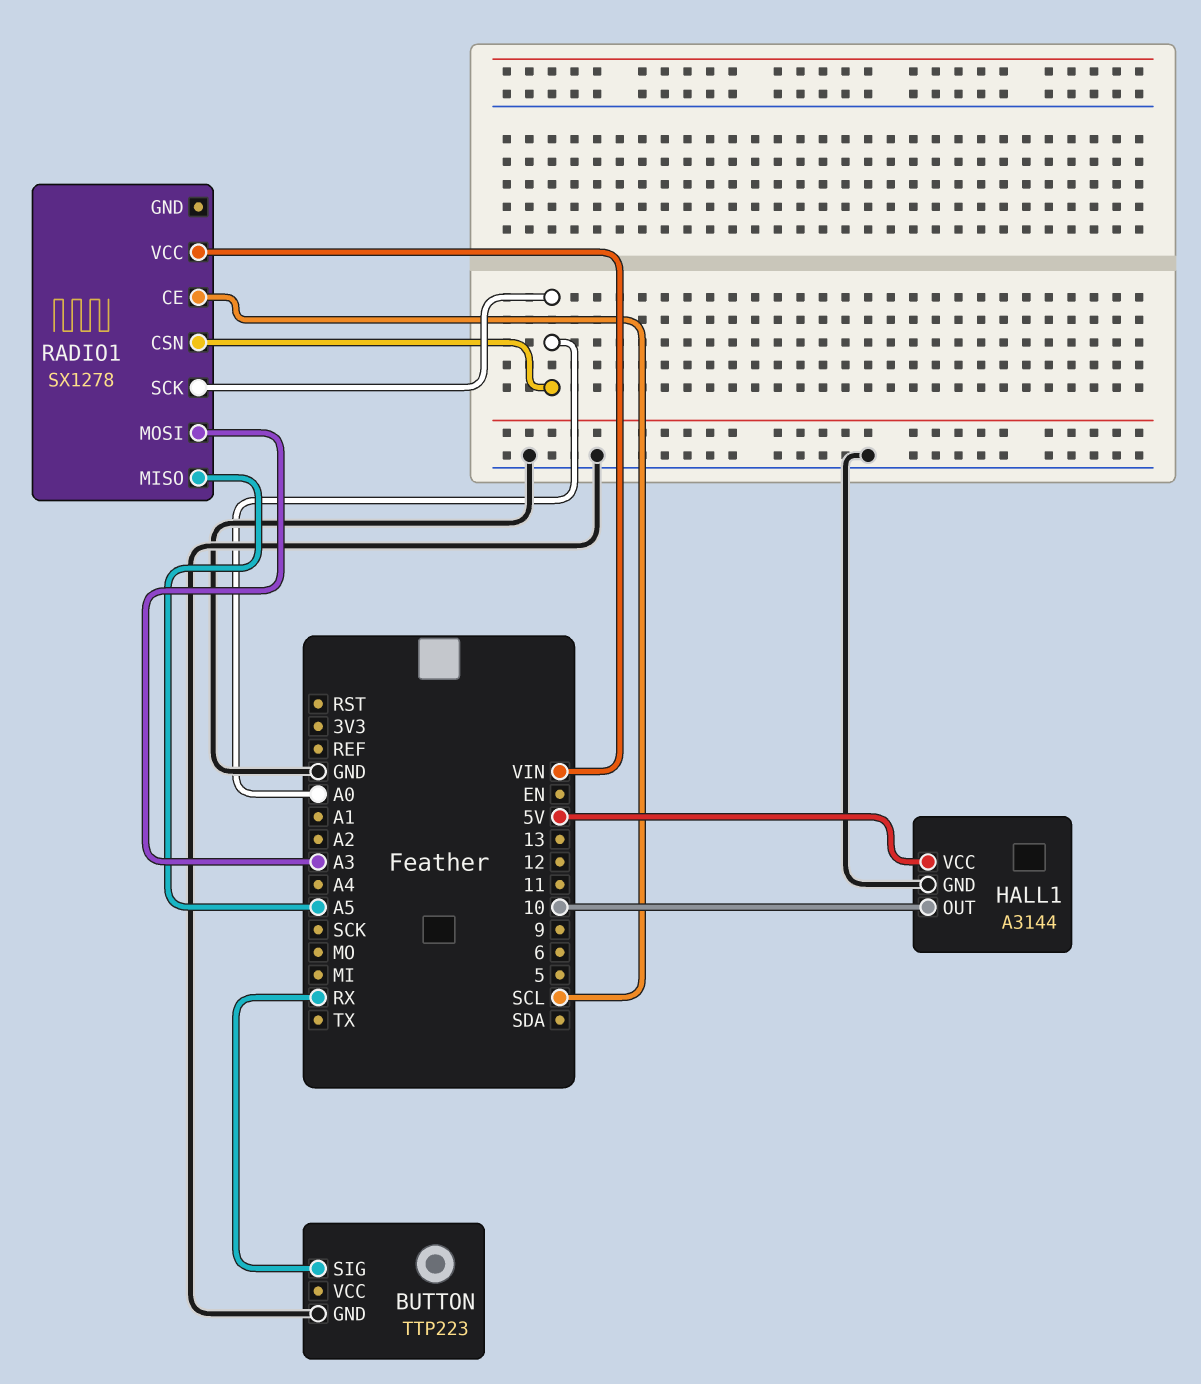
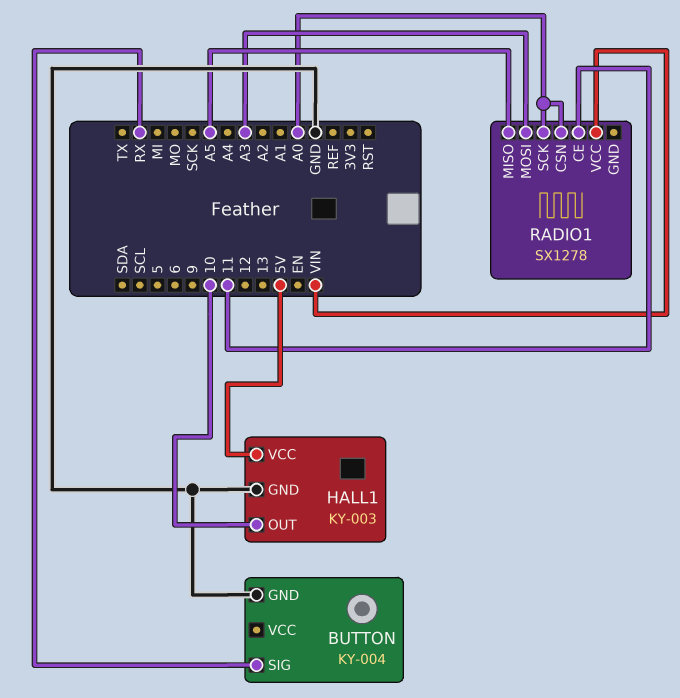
BUTTON: TTP223 -> KY-004
HALL1: A3144 -> KY-003
RADIO1 pin CE: SCL -> 11

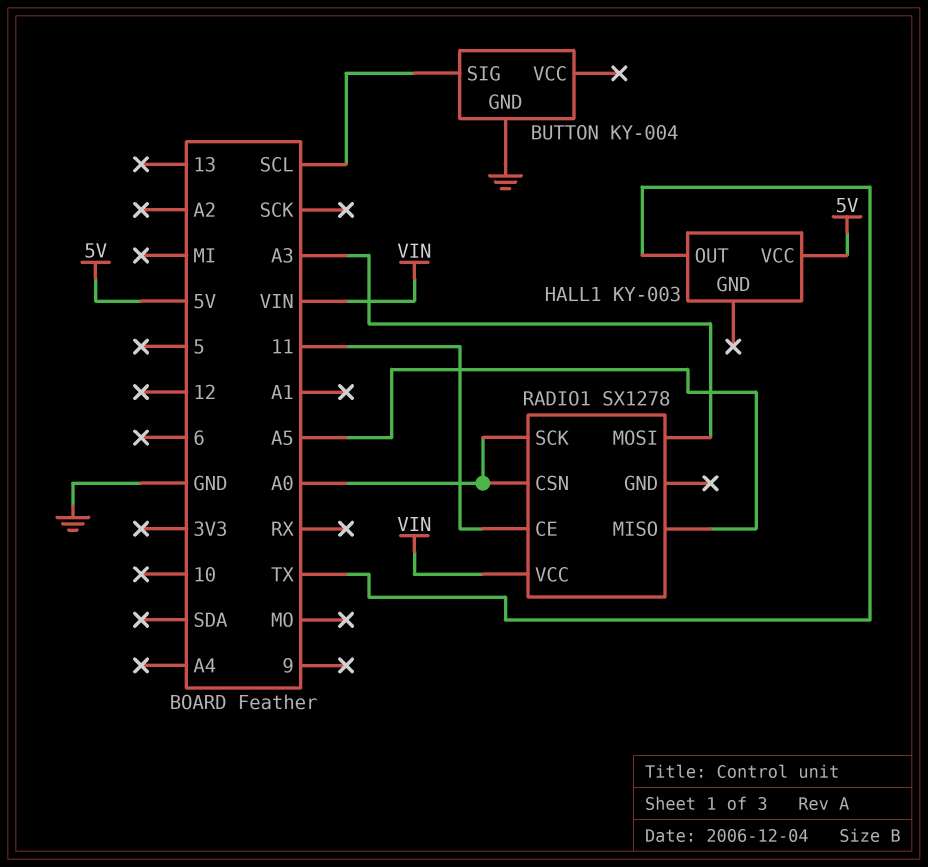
BUTTON pin SIG: RX -> SCL
HALL1 pin GND: GND -> none
HALL1 pin OUT: 10 -> TX

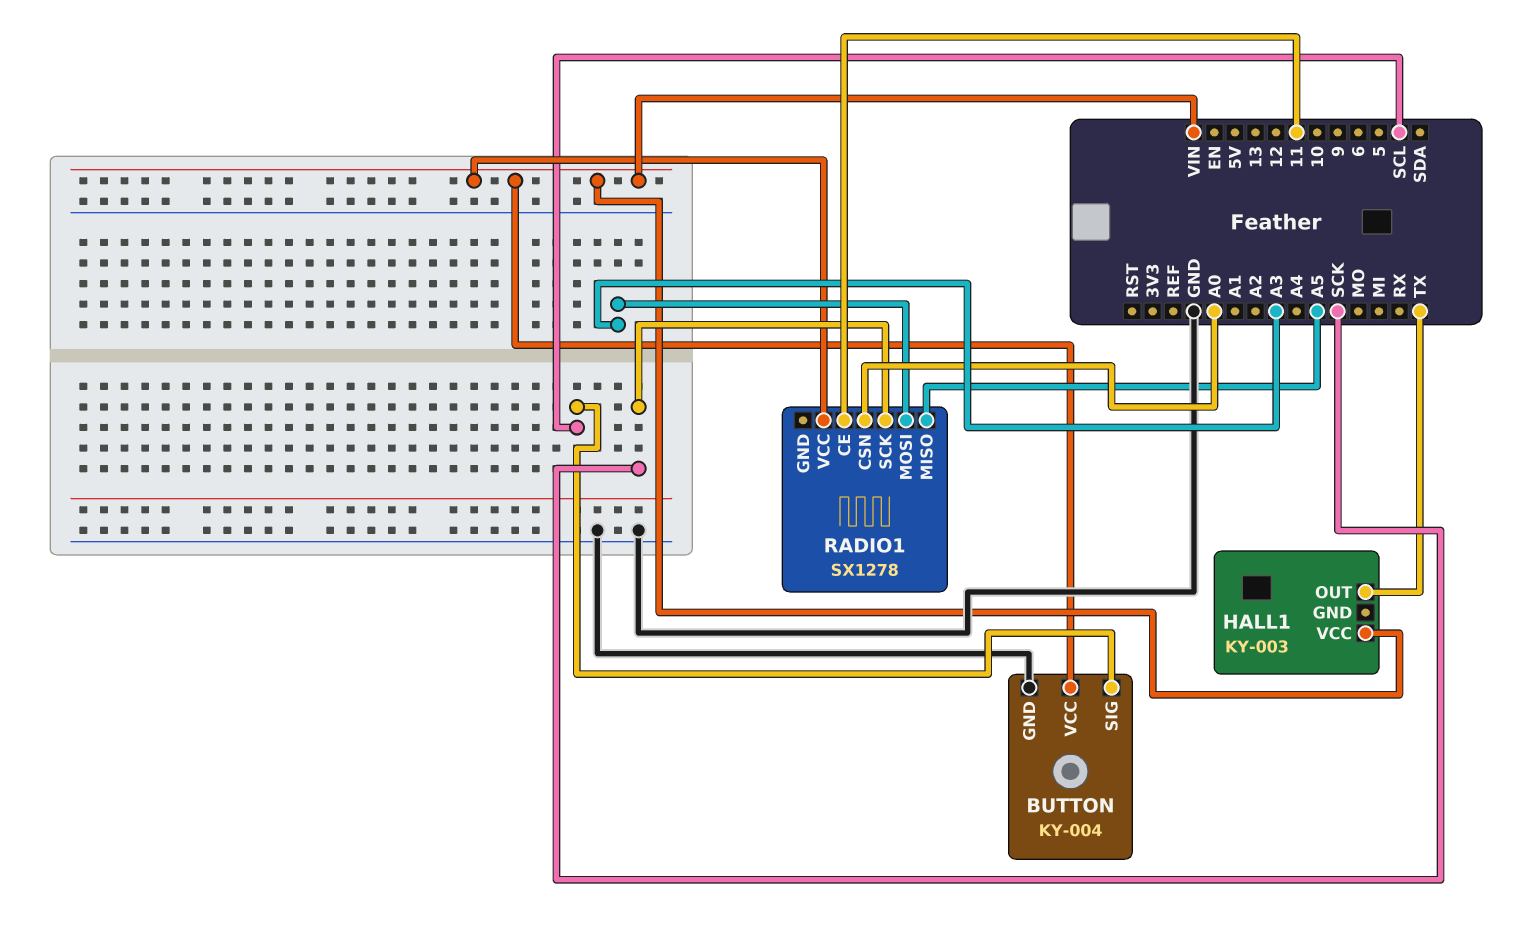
BUTTON pin VCC: none -> VIN
HALL1 pin VCC: 5V -> VIN
RADIO1 pin SCK: A0 -> SCK

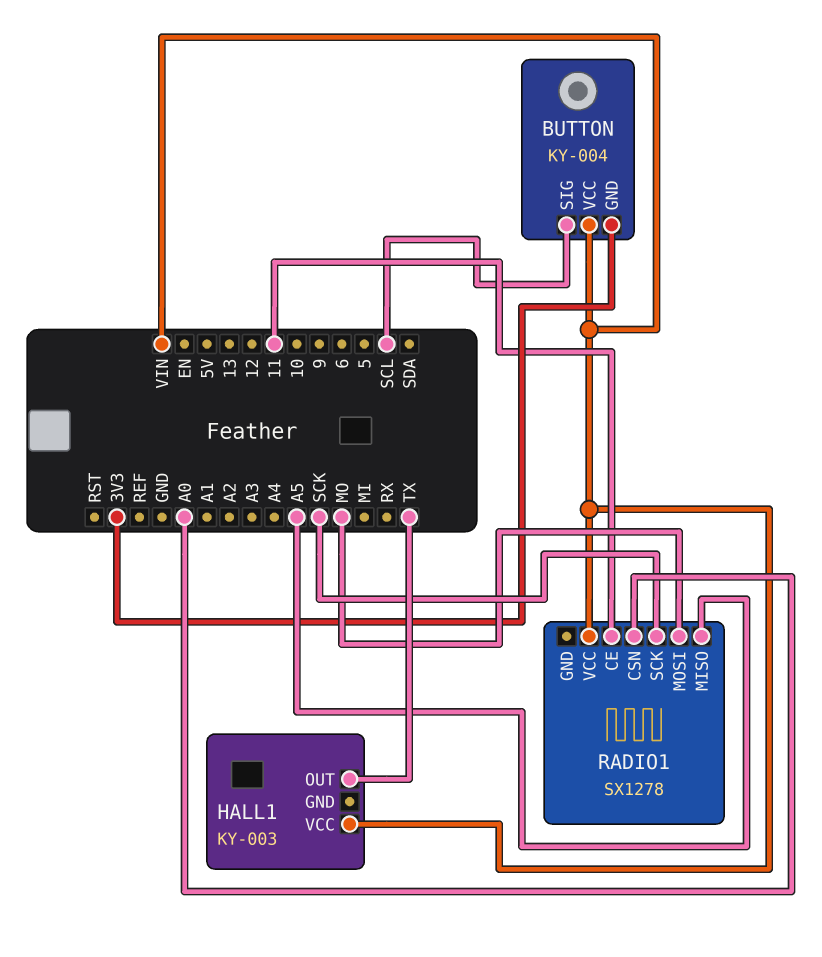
BUTTON pin GND: GND -> 3V3
RADIO1 pin MOSI: A3 -> MO

